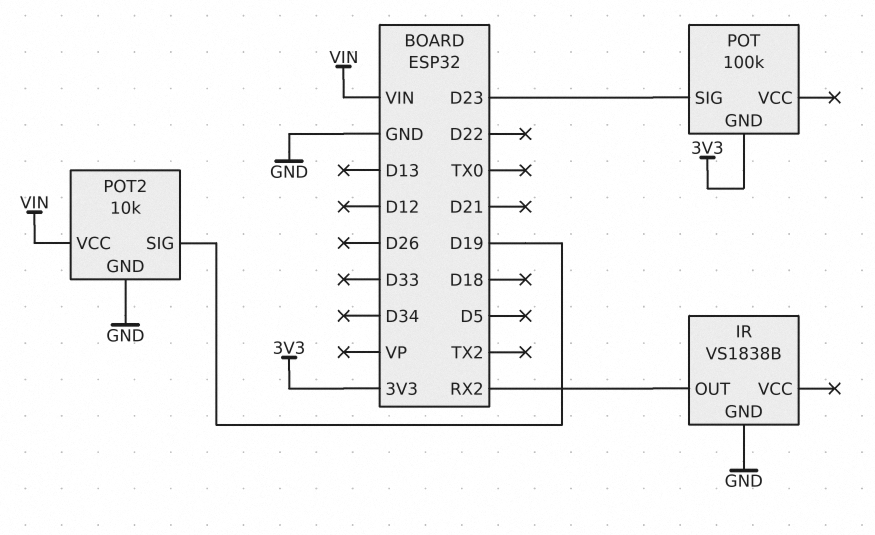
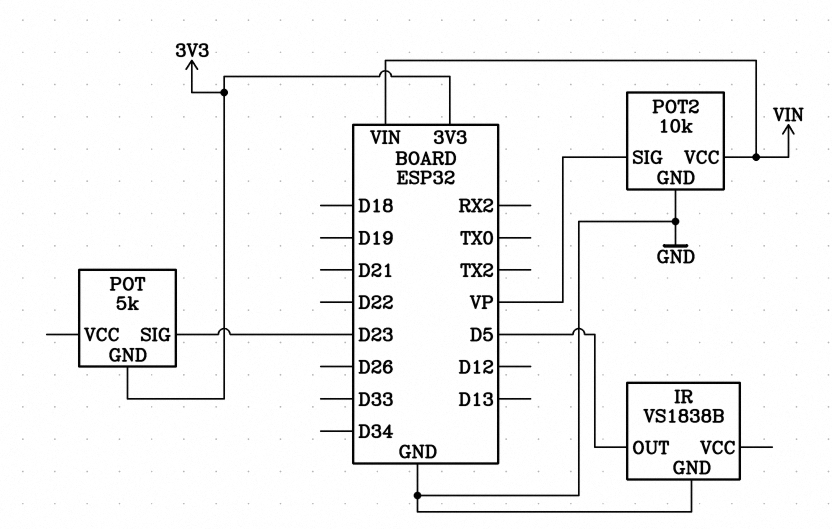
IR pin OUT: RX2 -> D5
POT: 100k -> 5k
POT2 pin SIG: D19 -> VP

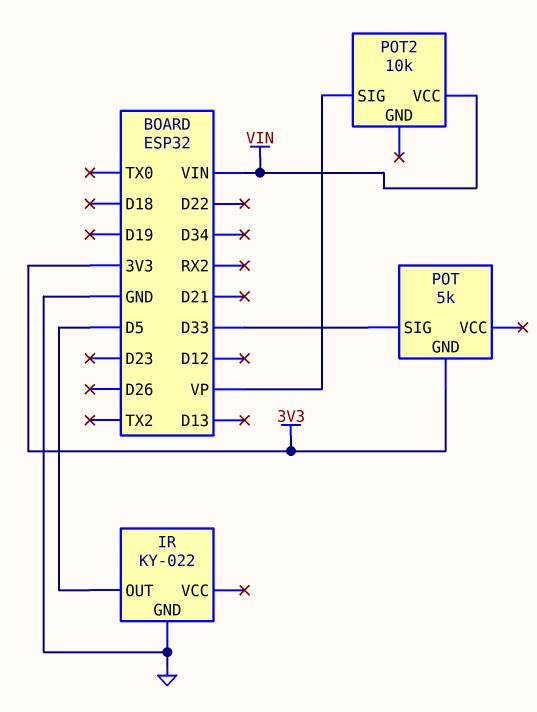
IR: VS1838B -> KY-022
POT pin SIG: D23 -> D33
POT2 pin GND: GND -> none

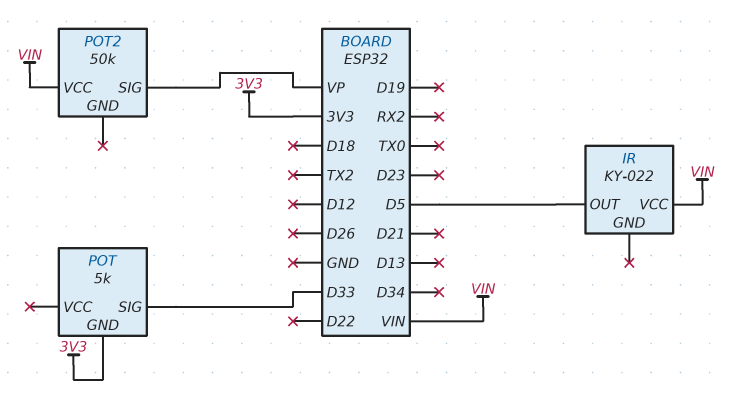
IR pin GND: GND -> none
IR pin VCC: none -> VIN
POT2: 10k -> 50k

